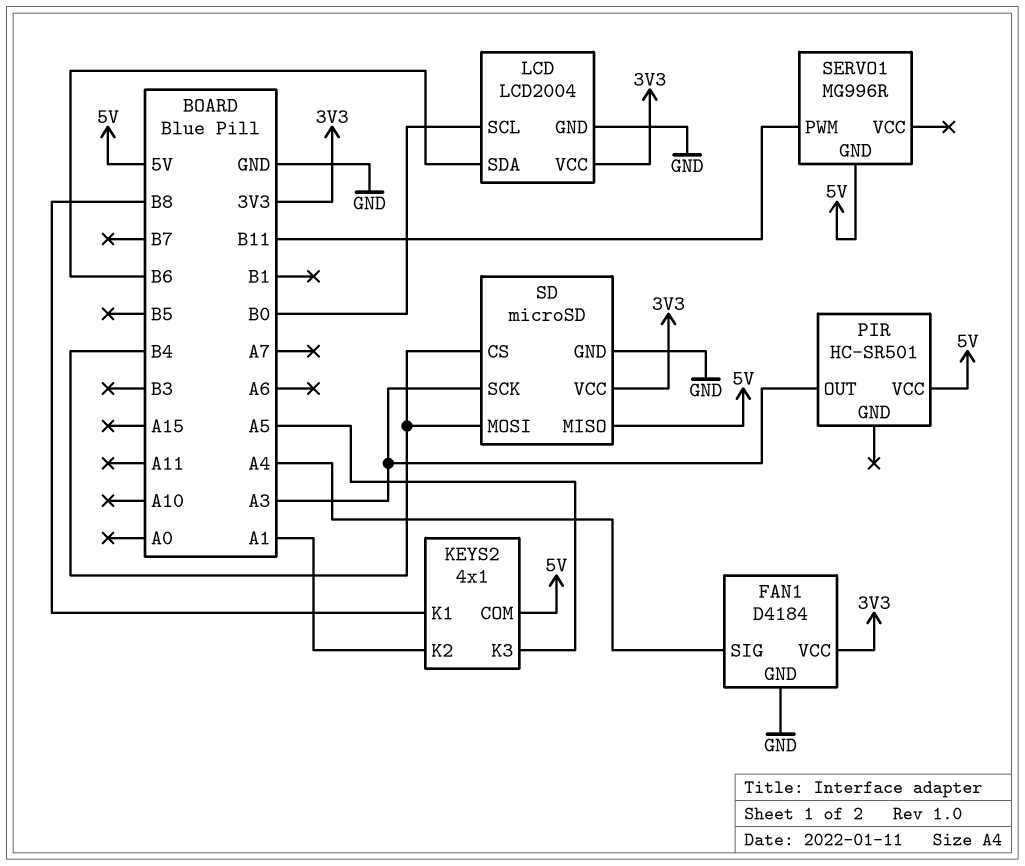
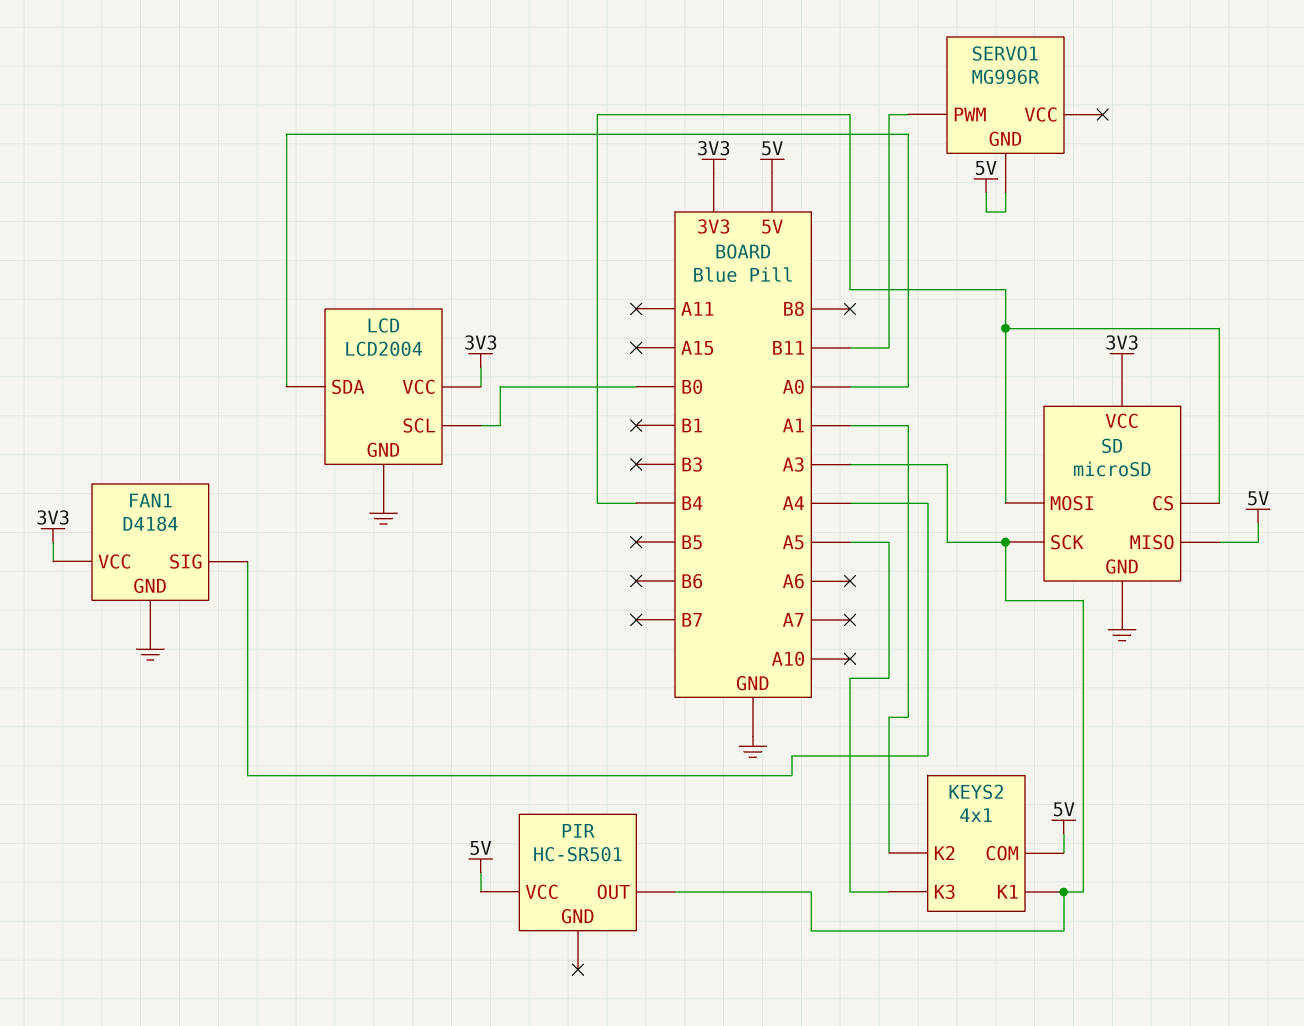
KEYS2 pin K1: B8 -> A3
LCD pin SDA: B6 -> A0

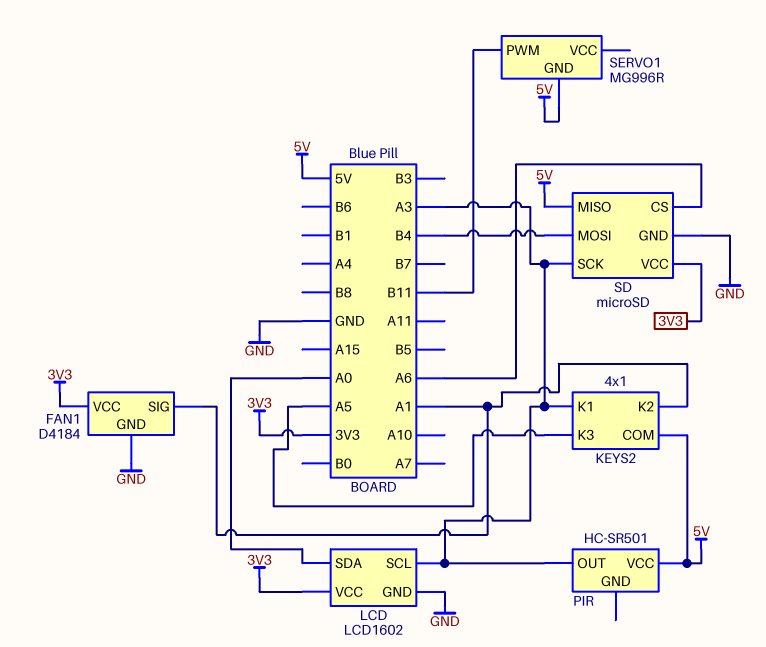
FAN1 pin SIG: A4 -> A1
LCD: LCD2004 -> LCD1602
LCD pin SCL: B0 -> A3
SD pin CS: B4 -> A6

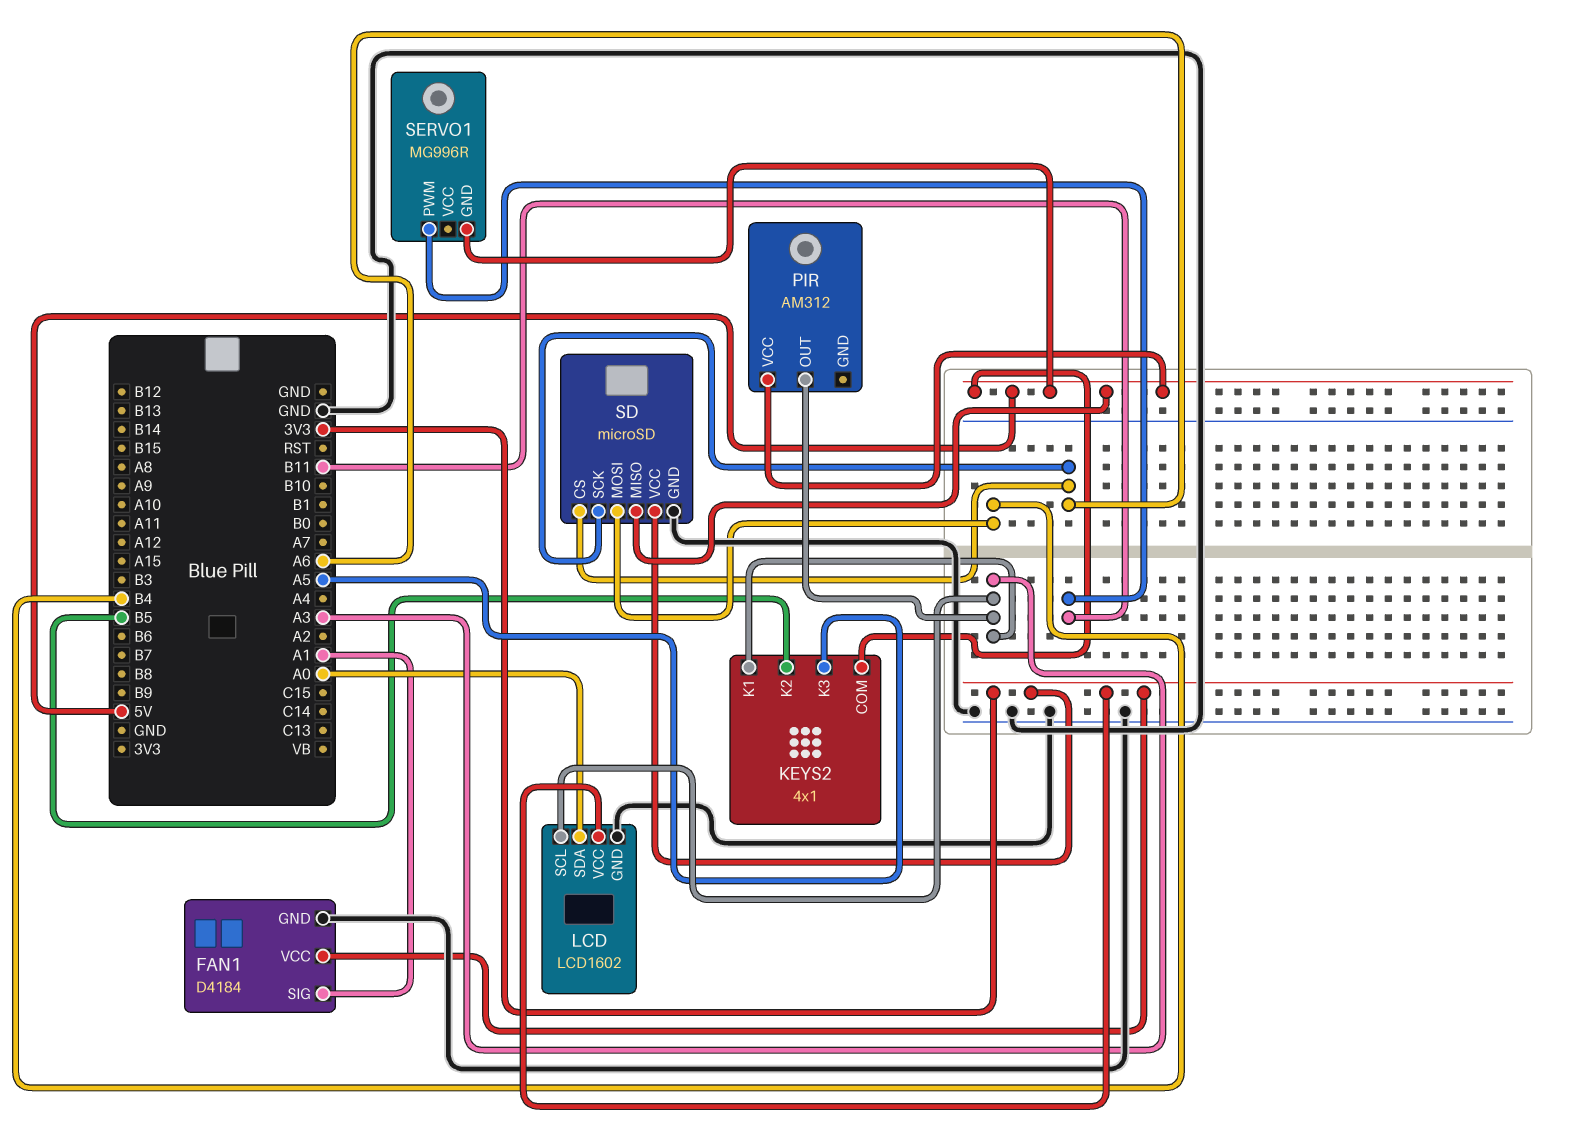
KEYS2 pin K2: A1 -> B5
PIR: HC-SR501 -> AM312
SD pin SCK: A3 -> A6

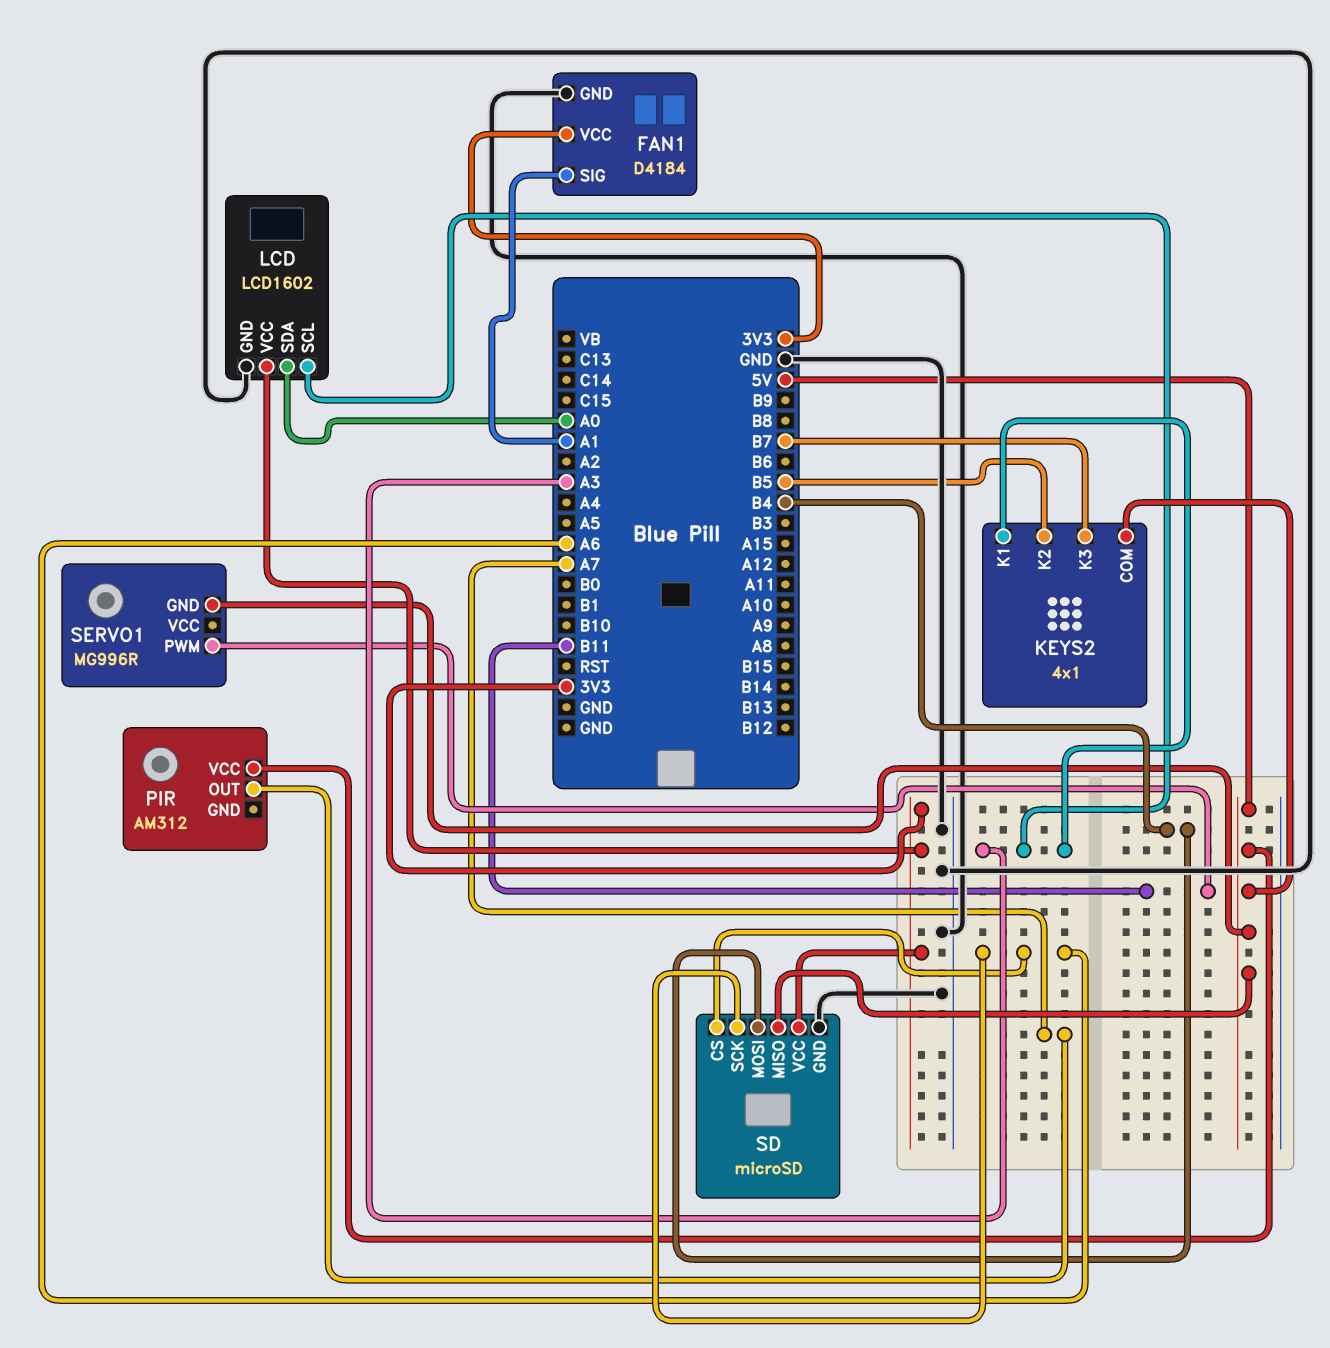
KEYS2 pin K3: A5 -> B7
PIR pin OUT: A3 -> A7

